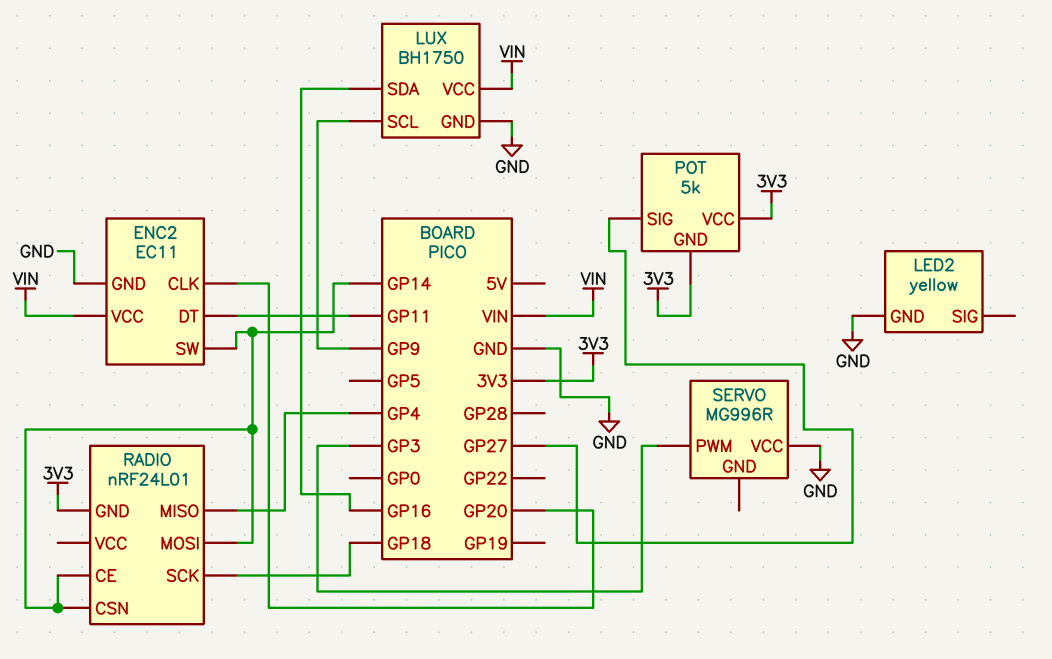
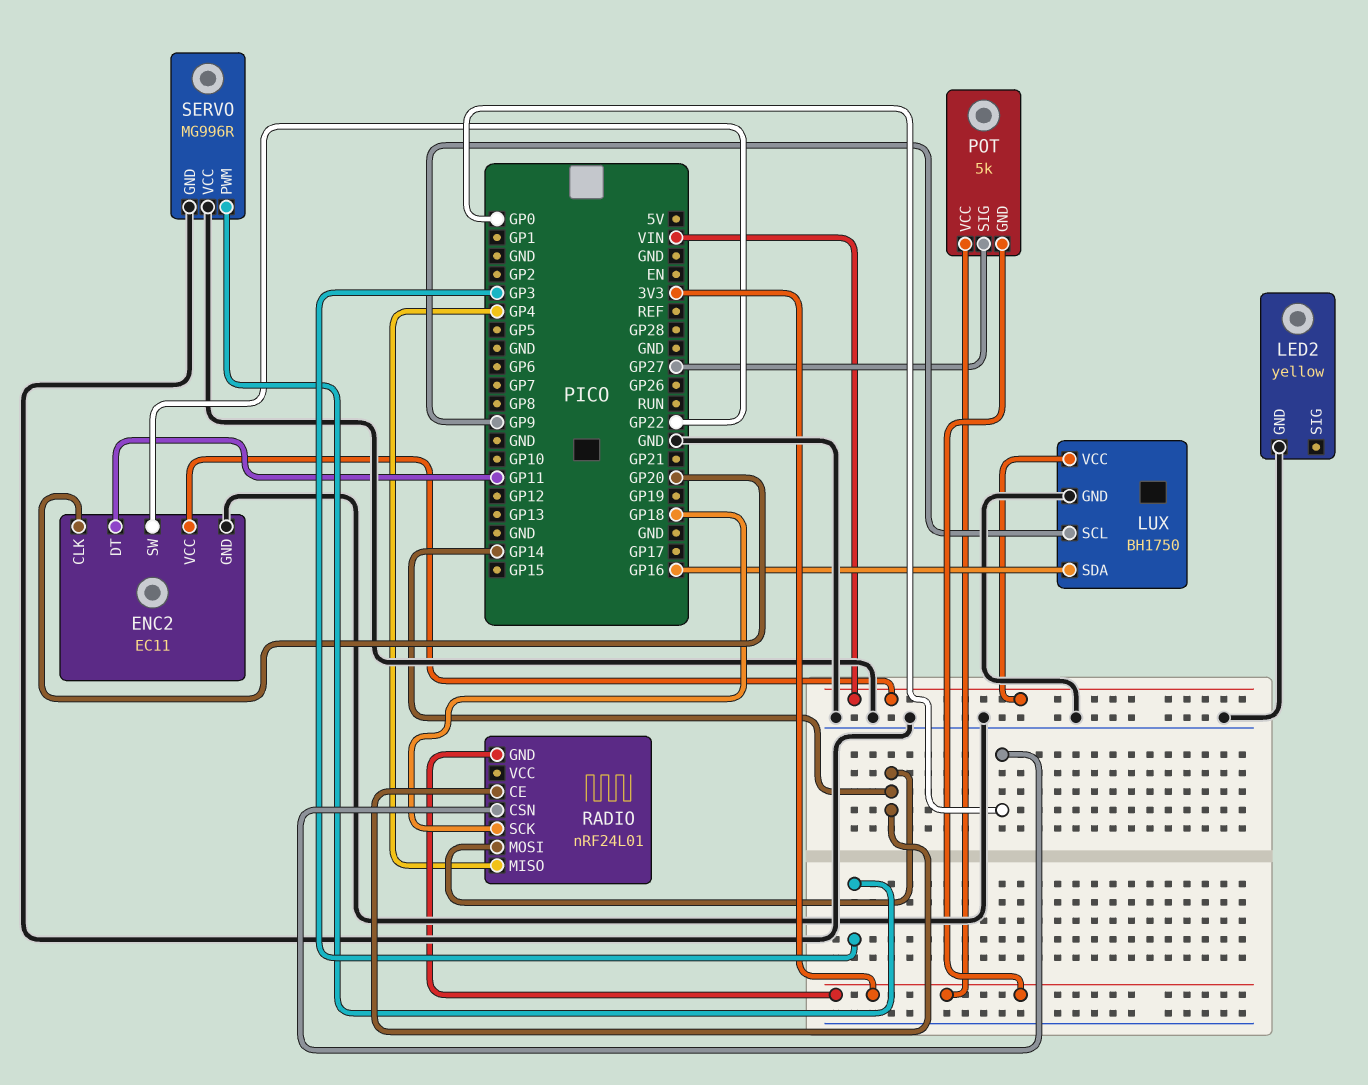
ENC2 pin SW: GP14 -> GP22
RADIO pin CSN: GP14 -> GP0
SERVO pin GND: none -> GND

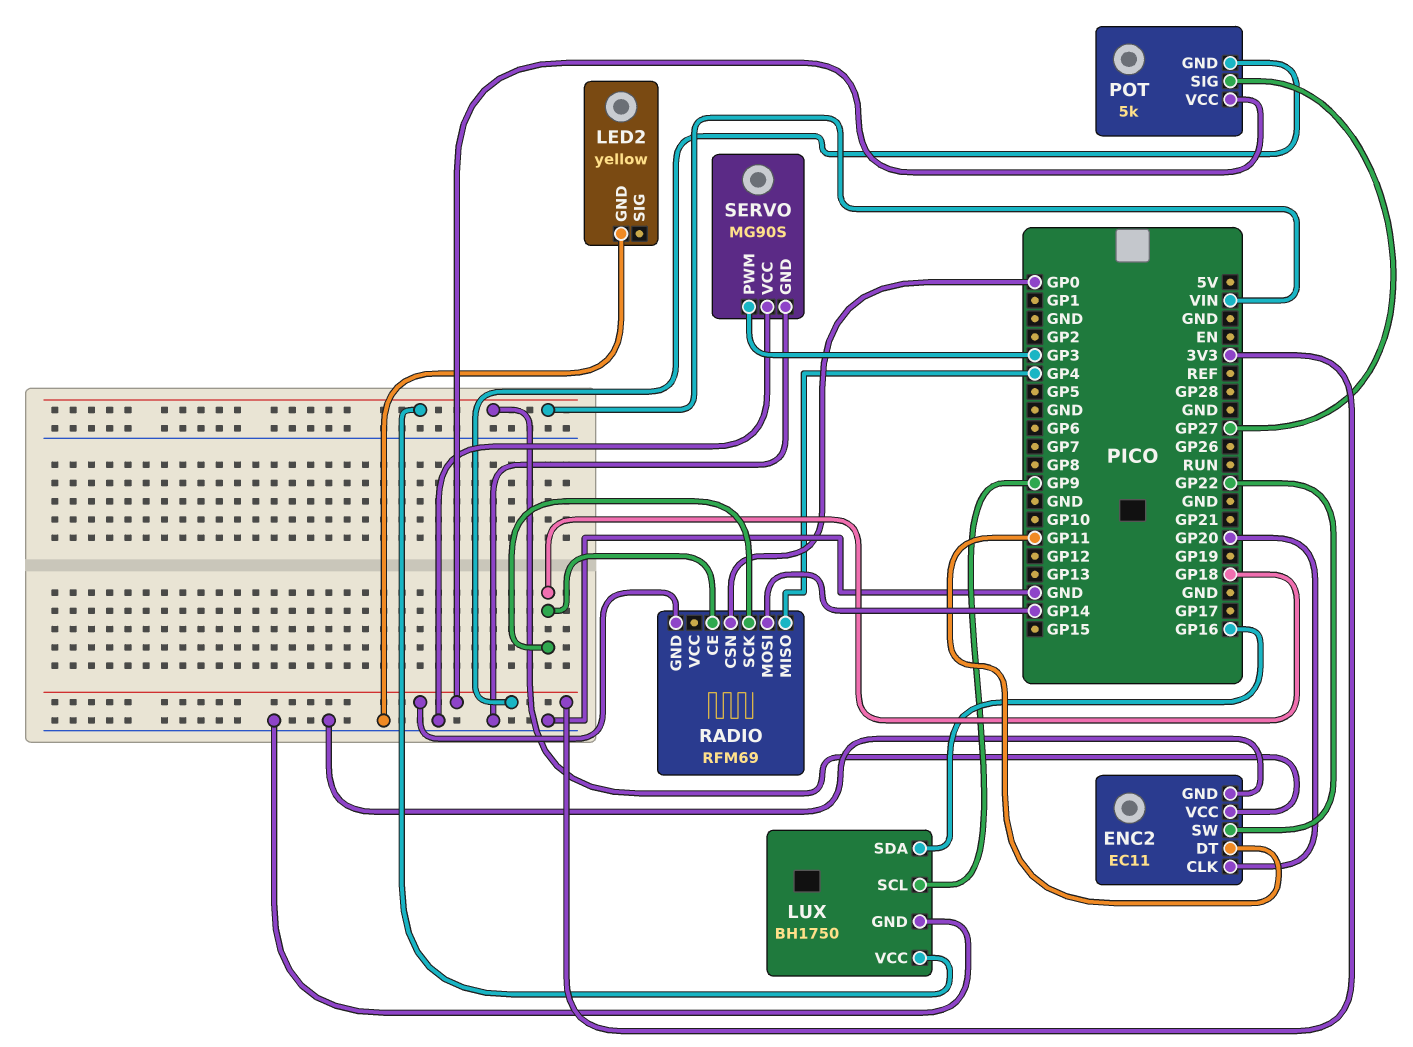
RADIO: nRF24L01 -> RFM69
RADIO pin CE: GP14 -> GP18
SERVO: MG996R -> MG90S

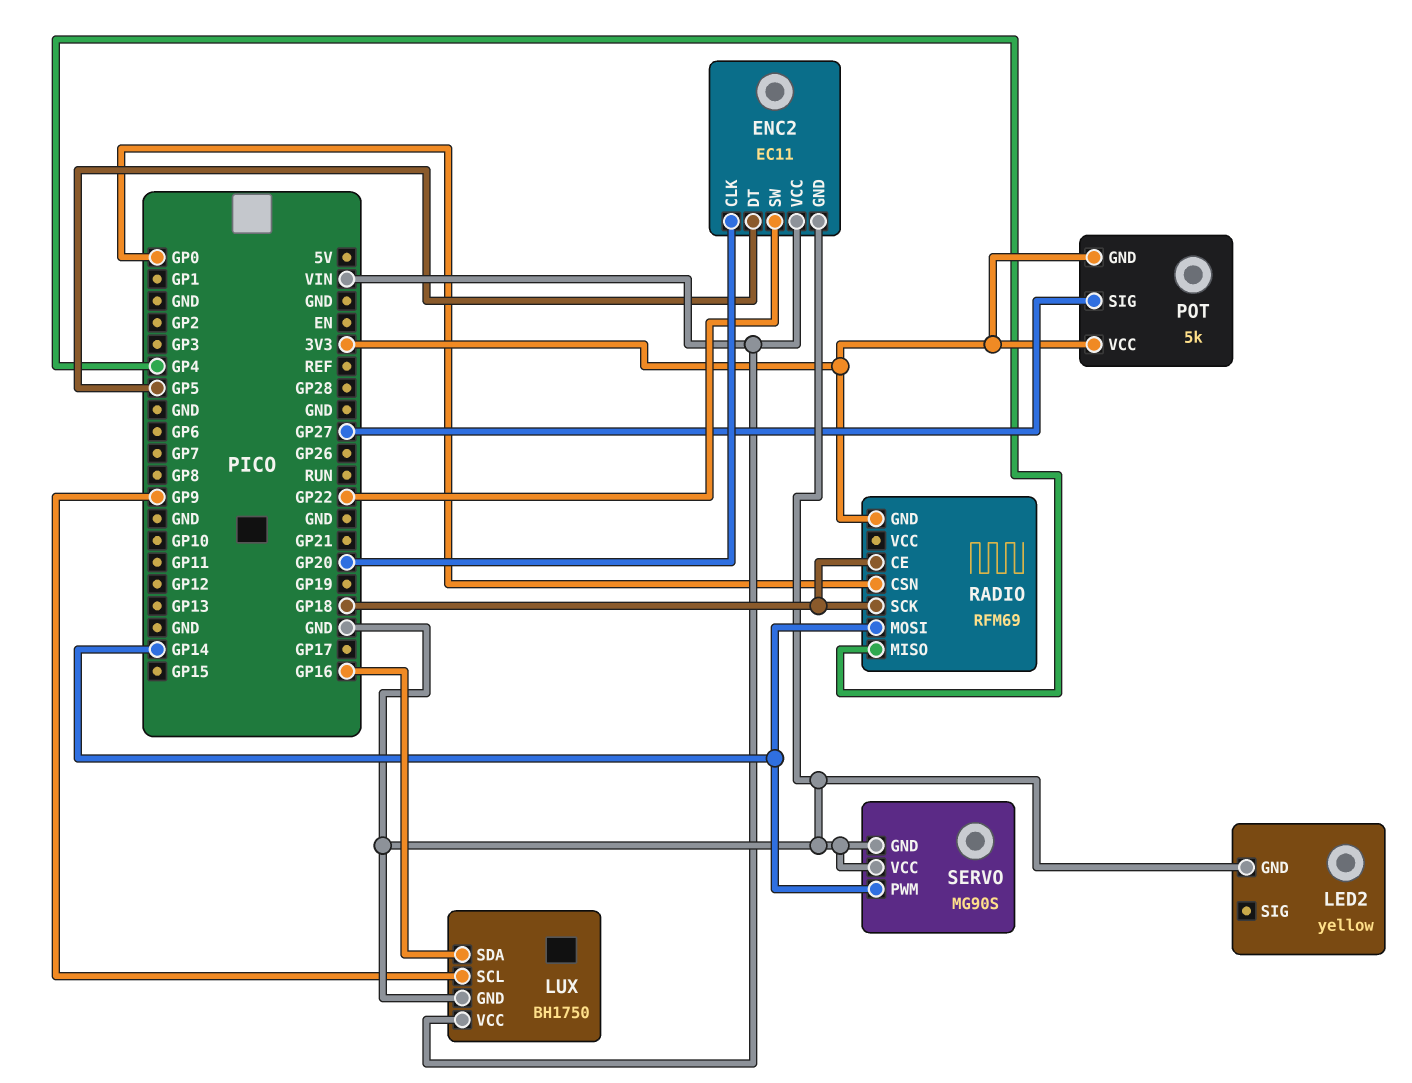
ENC2 pin DT: GP11 -> GP5
SERVO pin PWM: GP3 -> GP14

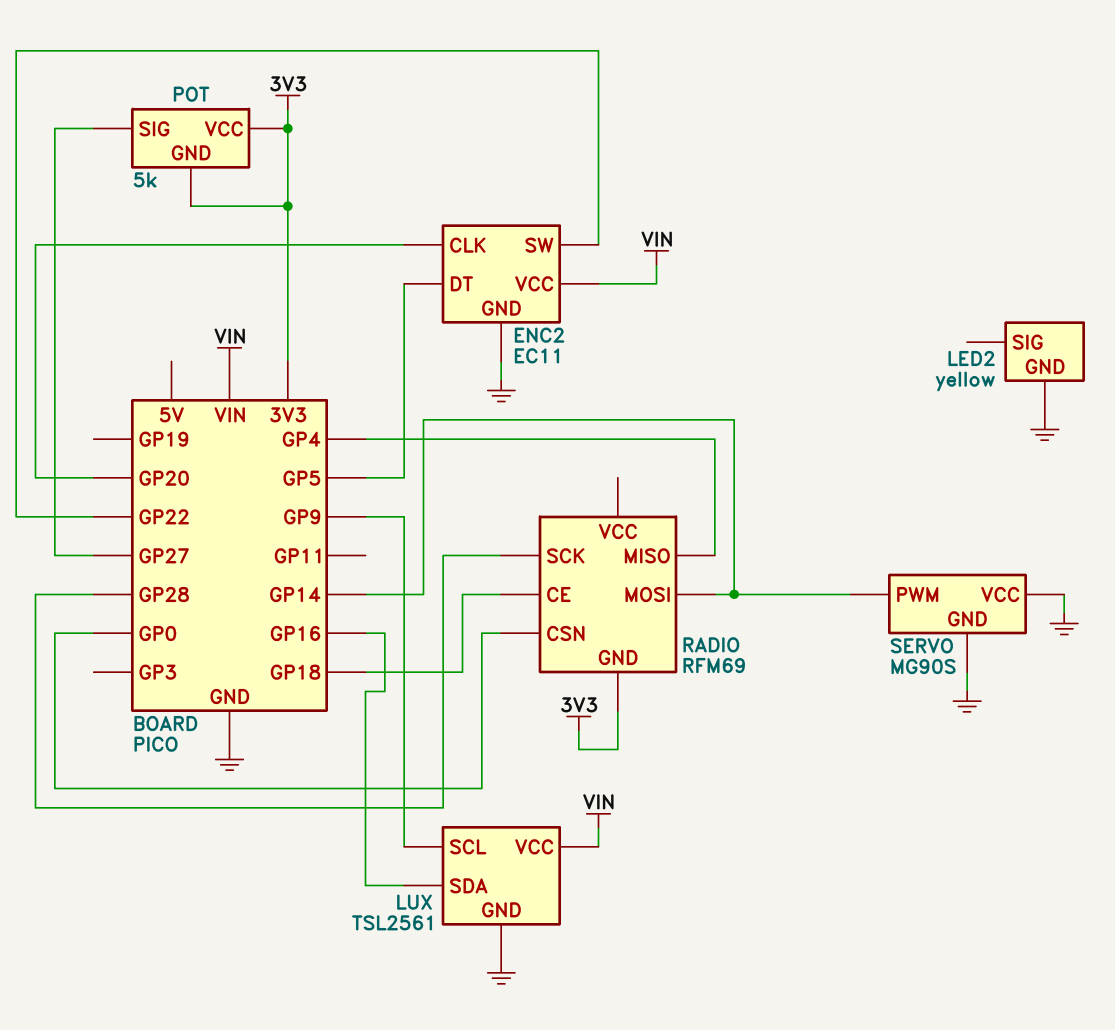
LUX: BH1750 -> TSL2561
RADIO pin SCK: GP18 -> GP28

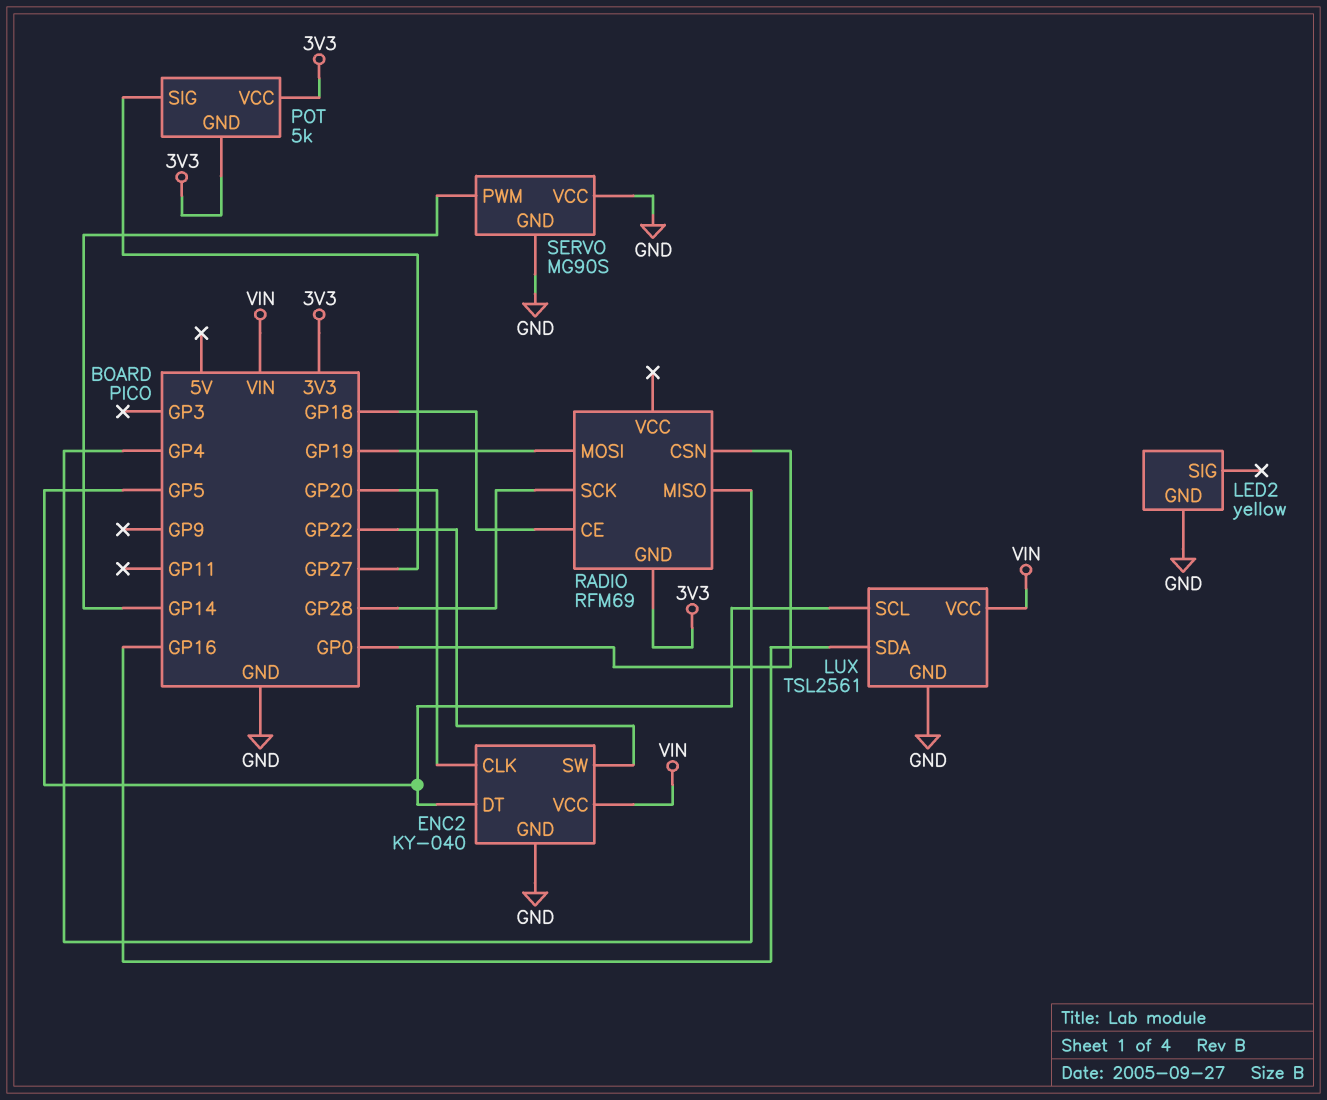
ENC2: EC11 -> KY-040
LUX pin SCL: GP9 -> GP5
RADIO pin MOSI: GP14 -> GP19

